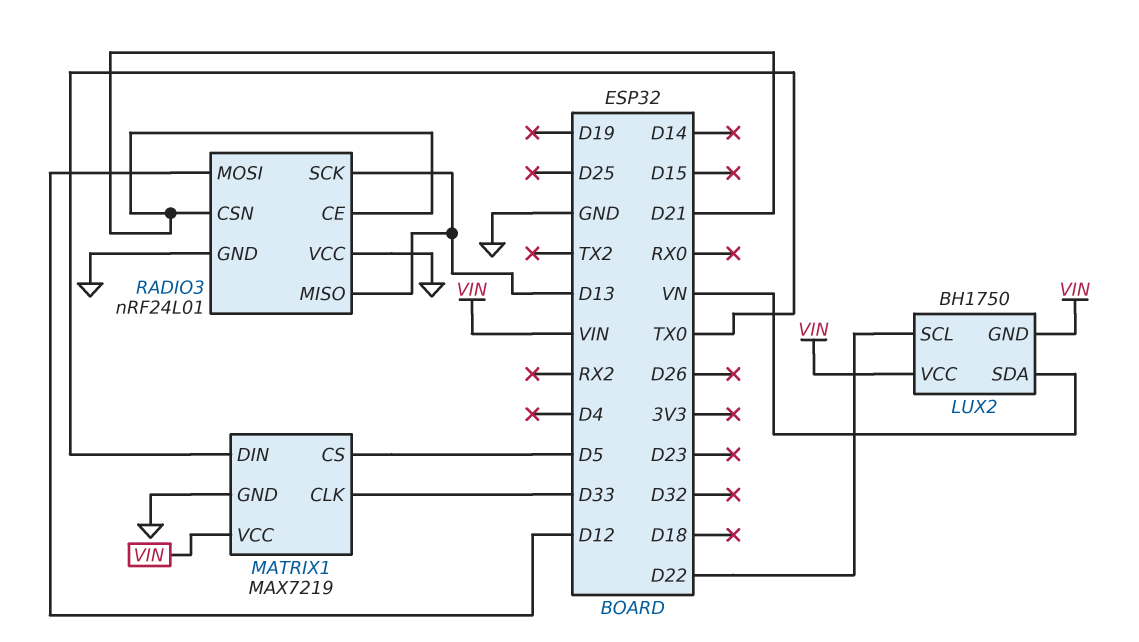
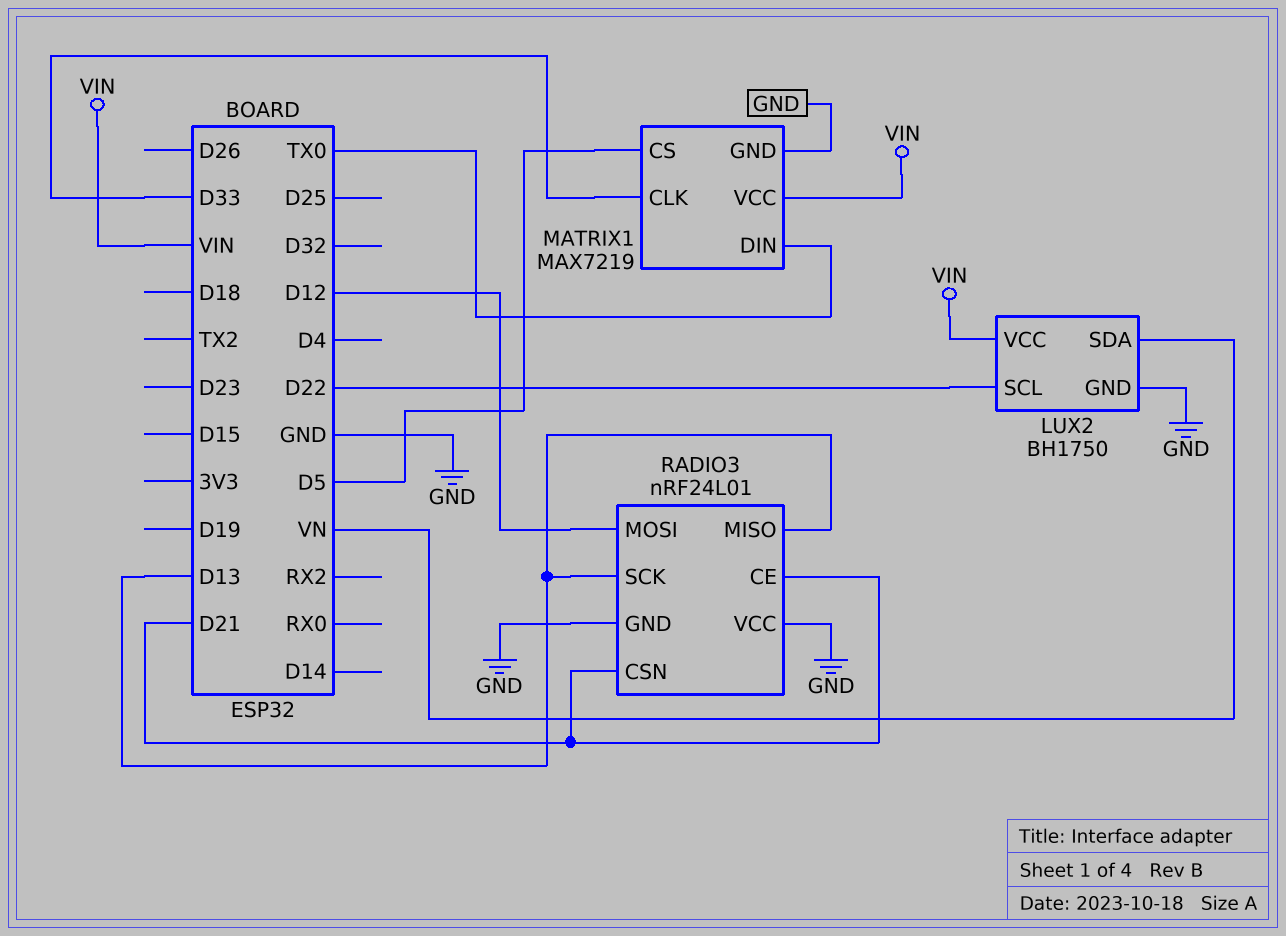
LUX2 pin GND: VIN -> GND

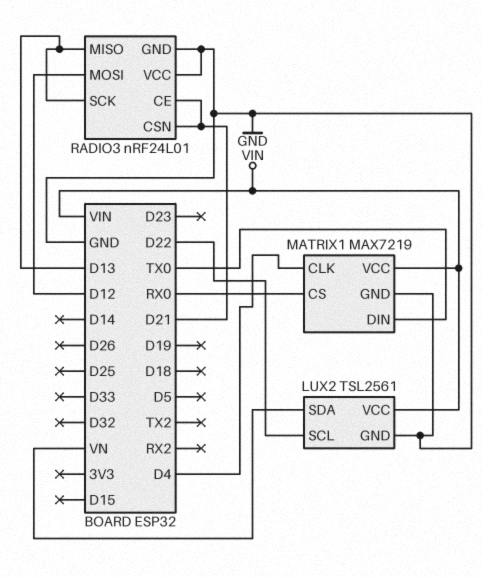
LUX2: BH1750 -> TSL2561
MATRIX1 pin CLK: D33 -> D4
MATRIX1 pin CS: D5 -> RX0

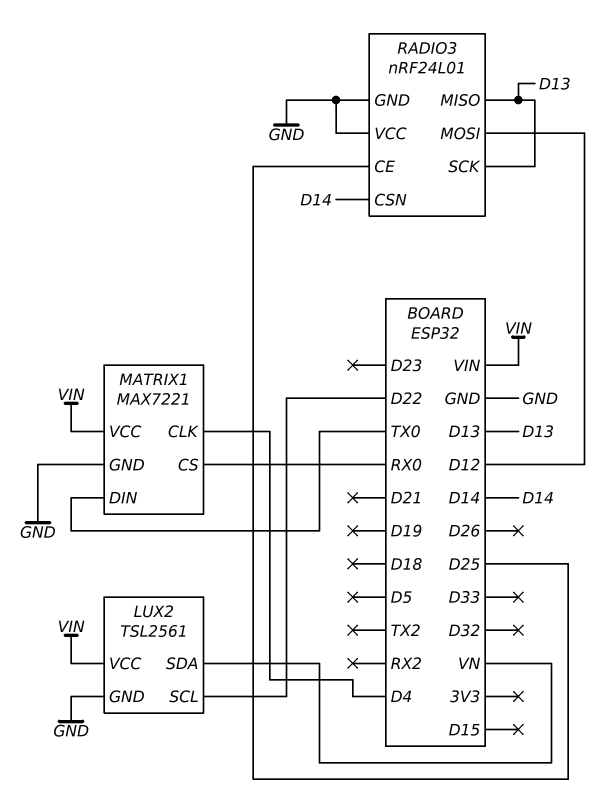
MATRIX1: MAX7219 -> MAX7221
RADIO3 pin CE: D21 -> D25
RADIO3 pin CSN: D21 -> D14

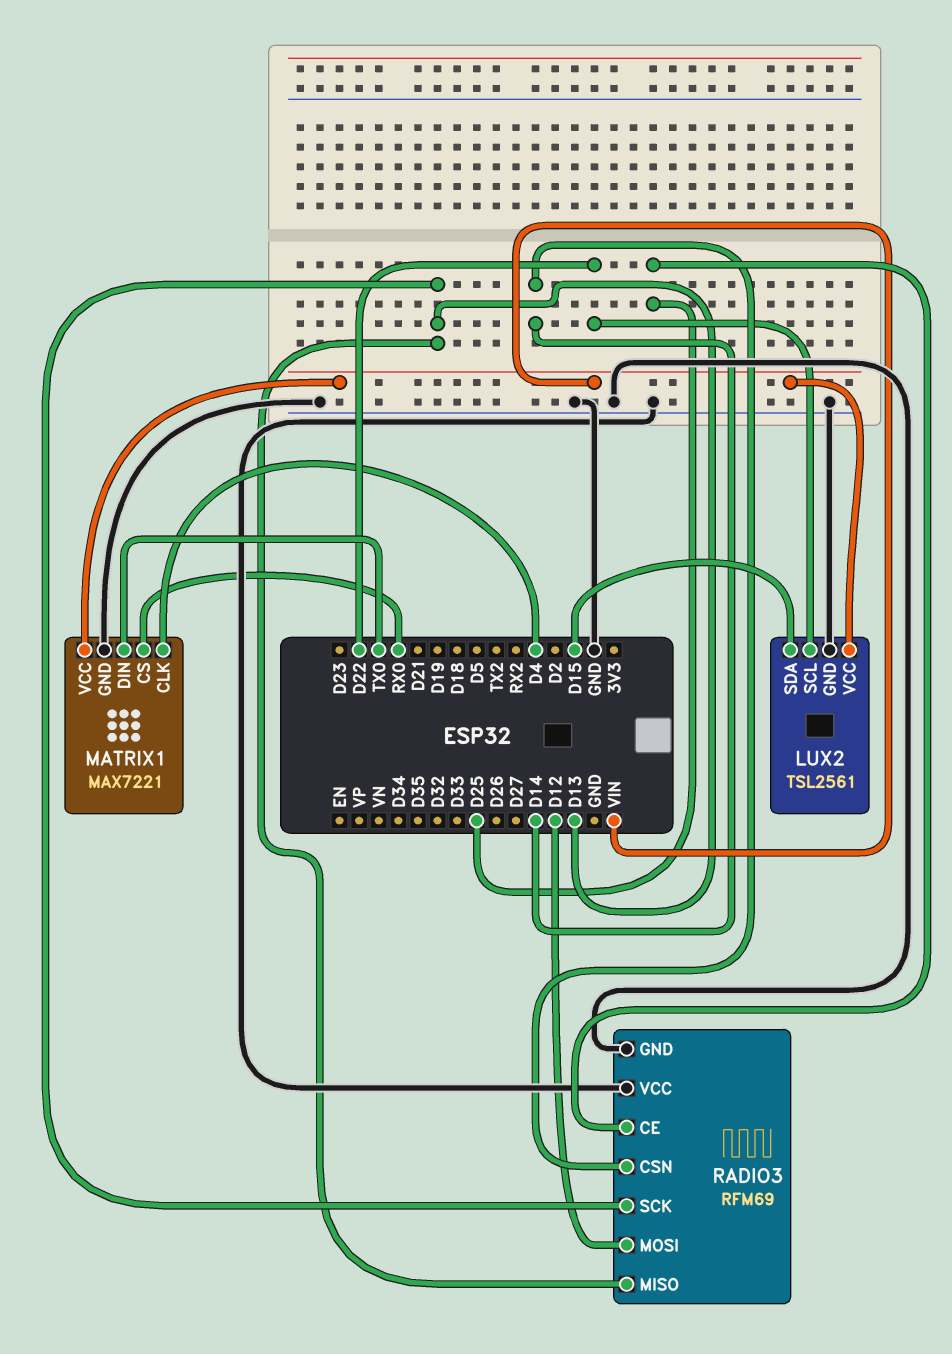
LUX2 pin SDA: VN -> D15
RADIO3: nRF24L01 -> RFM69

